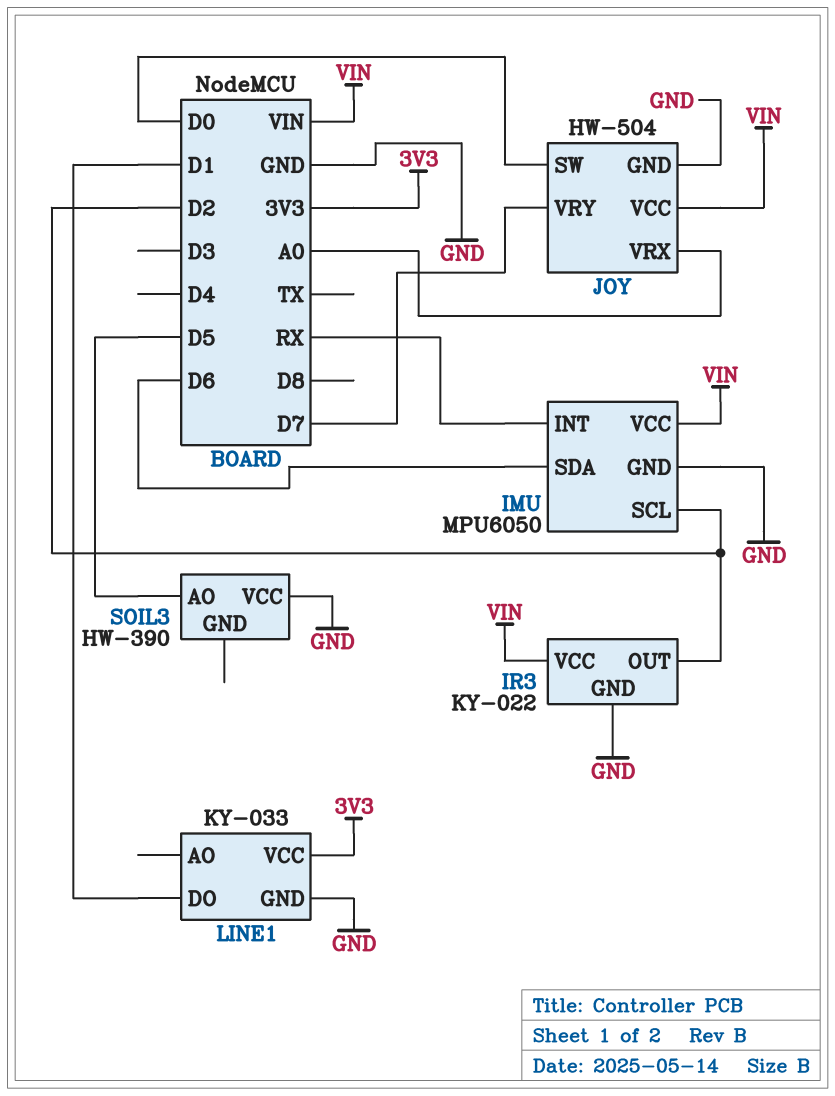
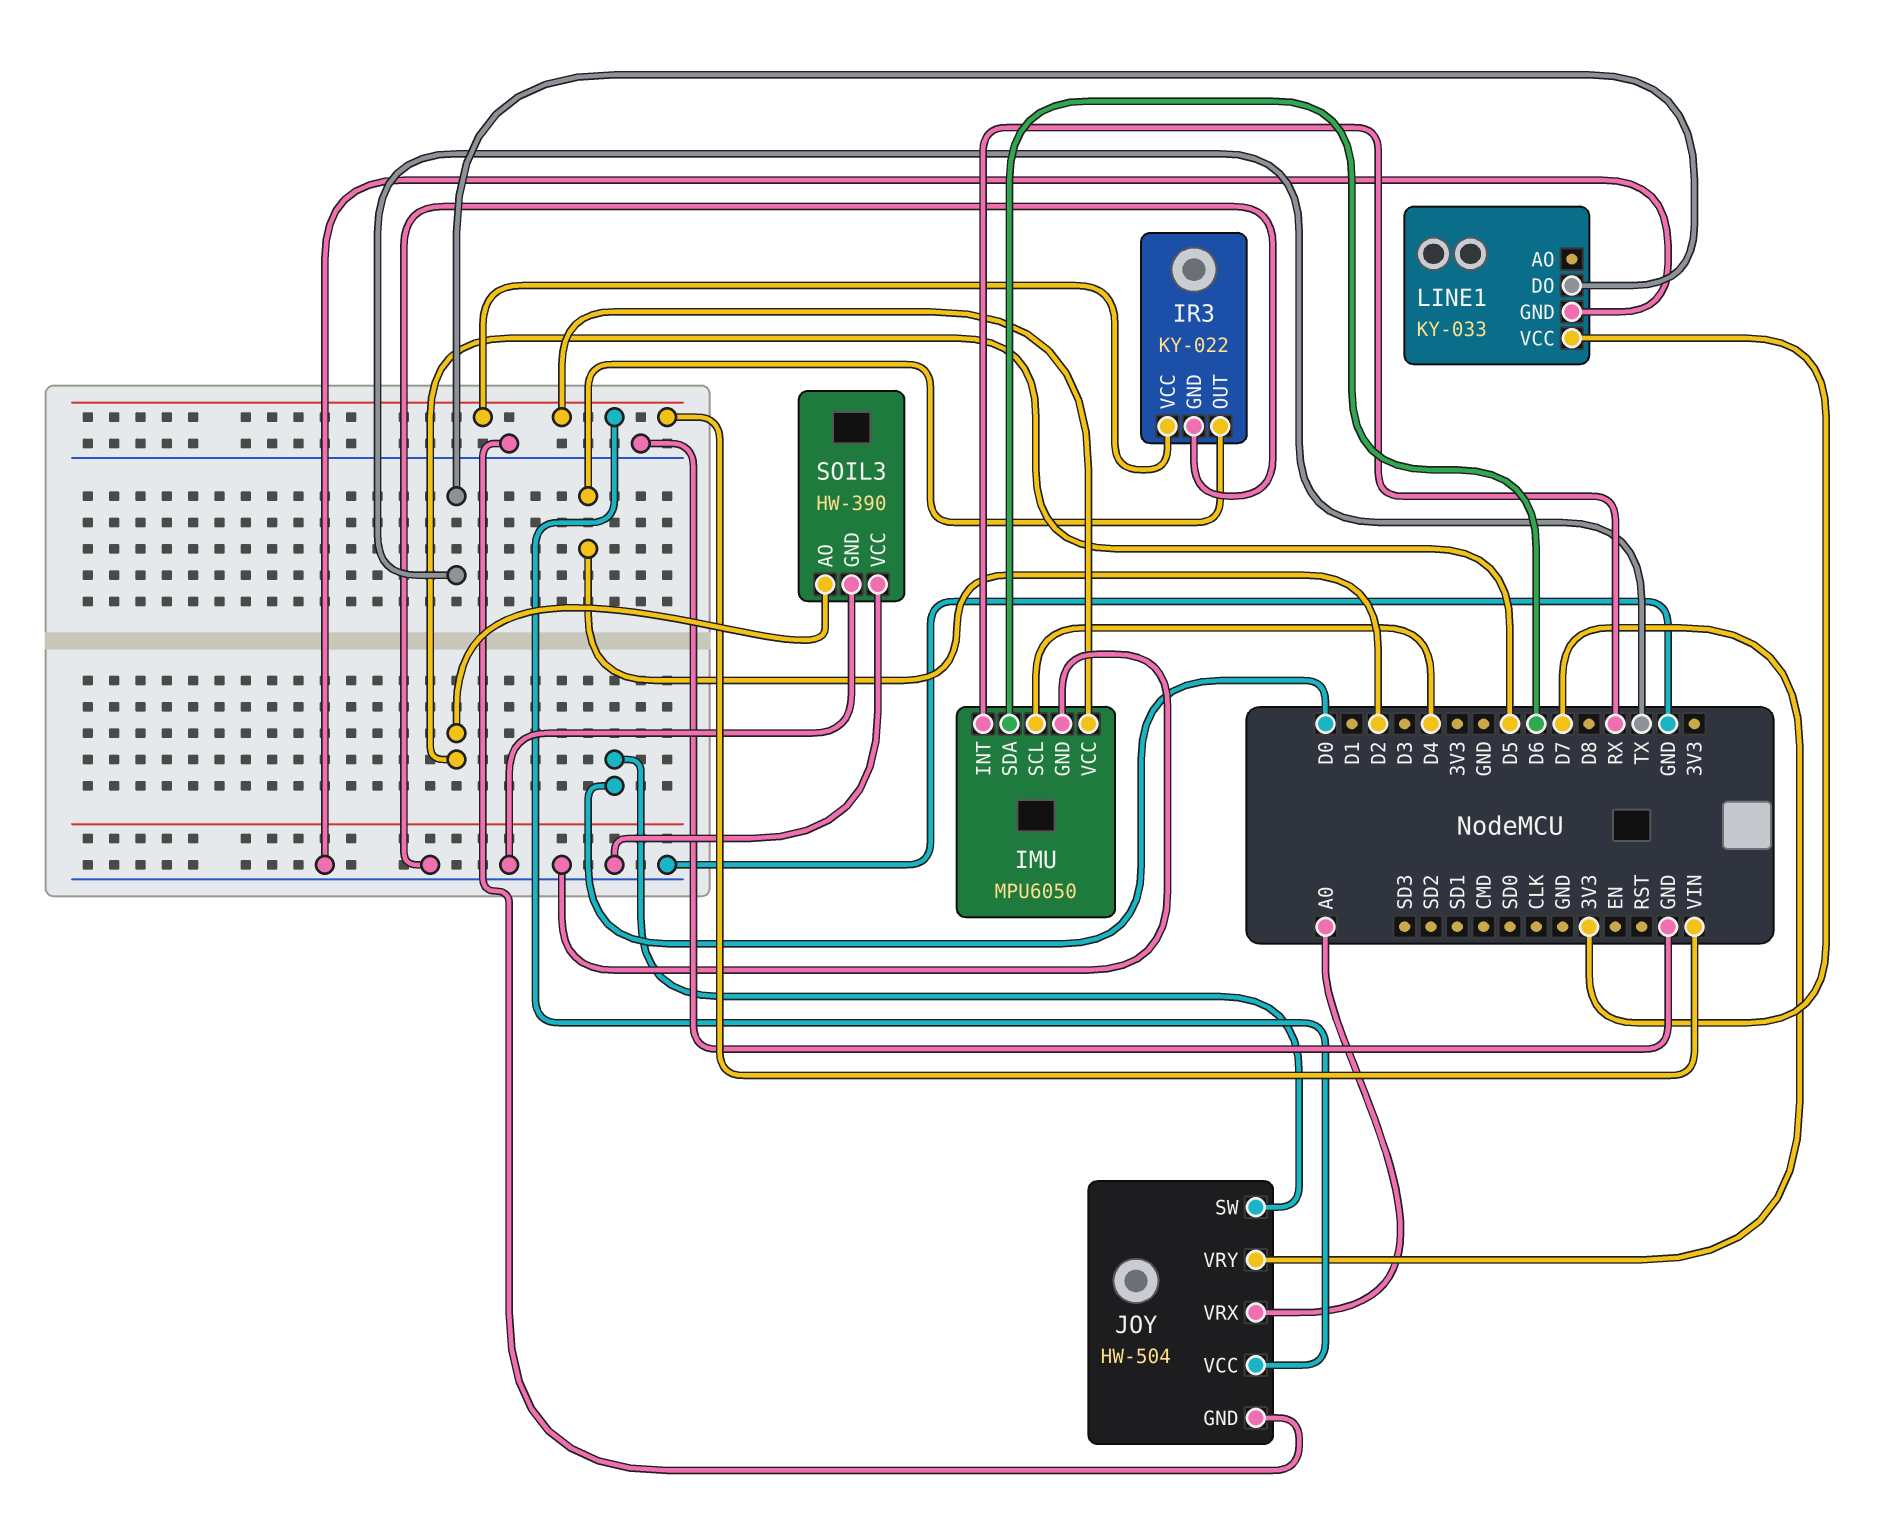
IMU pin SCL: D2 -> D4
LINE1 pin DO: D1 -> TX
SOIL3 pin GND: none -> GND

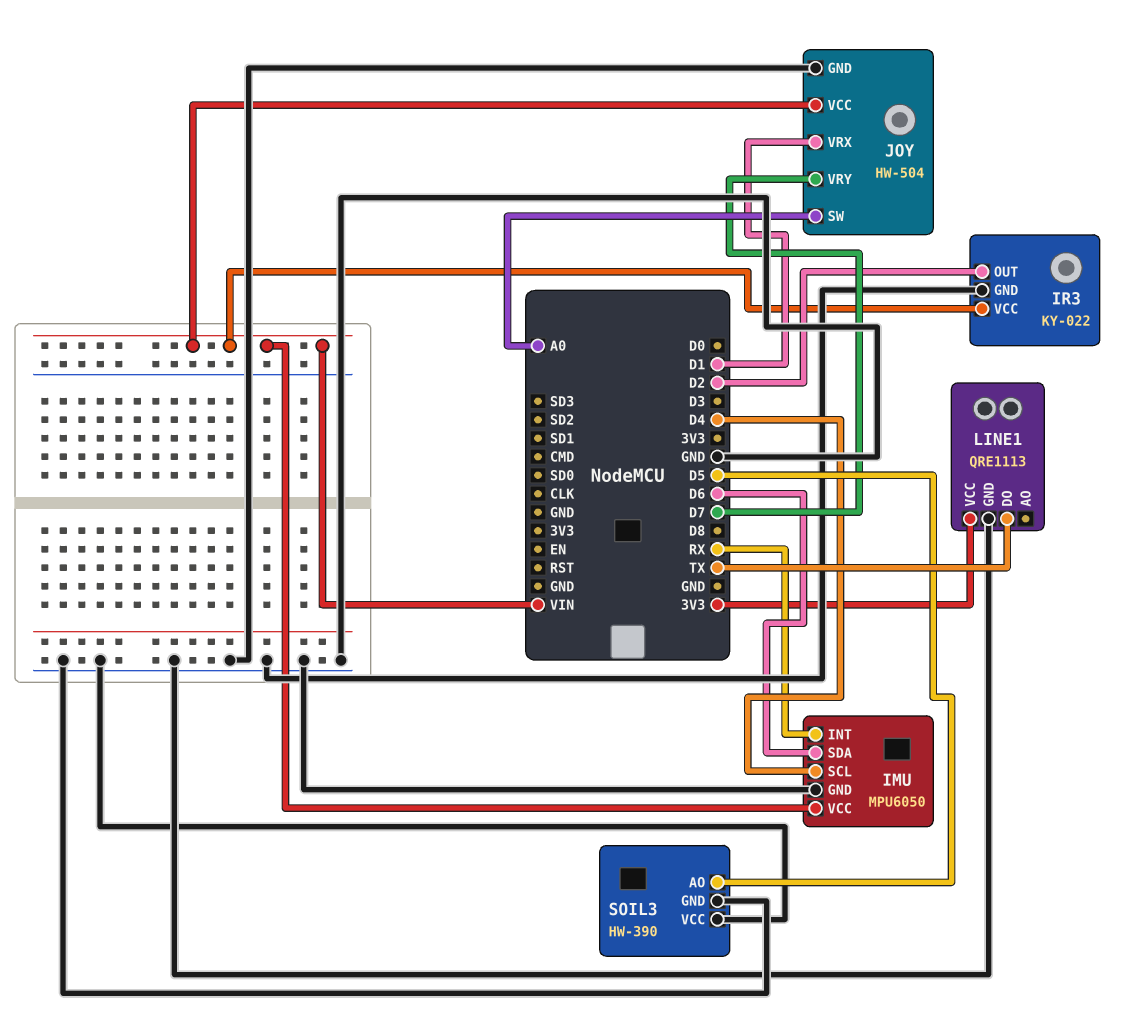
JOY pin SW: D0 -> A0
JOY pin VRX: A0 -> D1
LINE1: KY-033 -> QRE1113

